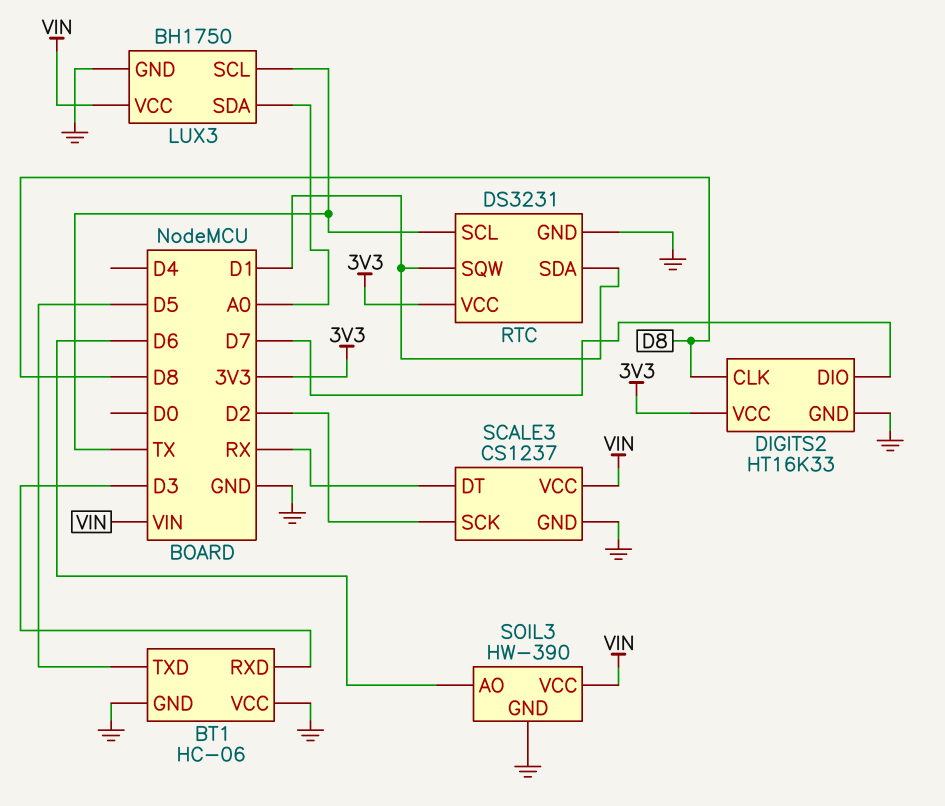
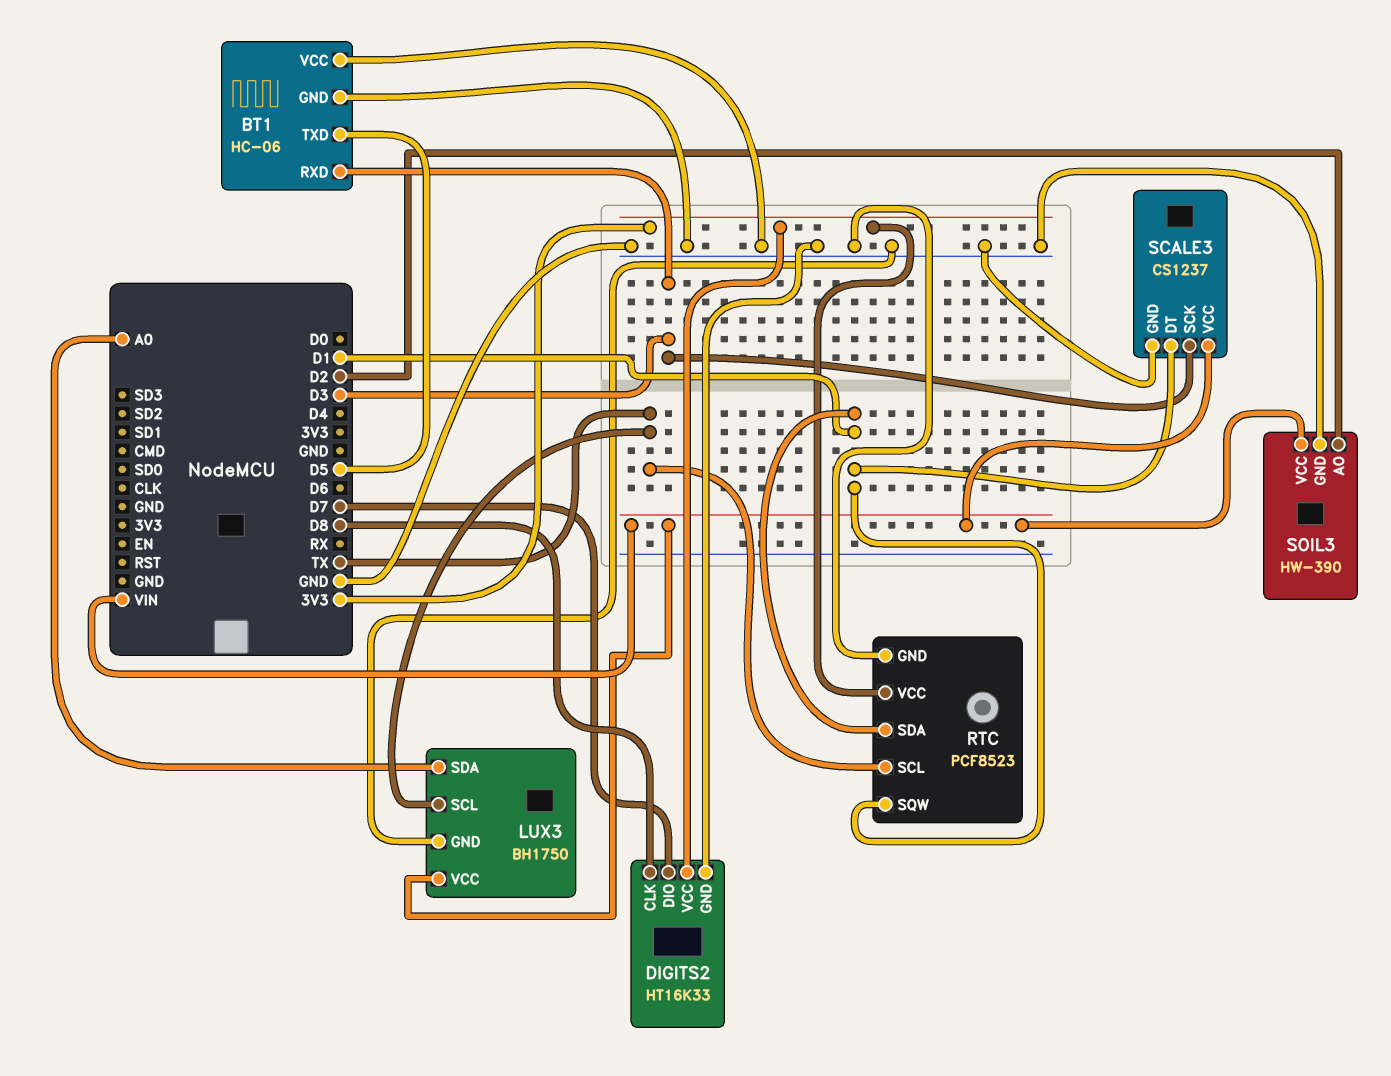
RTC: DS3231 -> PCF8523
SCALE3 pin DT: RX -> D1
SCALE3 pin SCK: D2 -> D3
SOIL3 pin AO: D6 -> D2

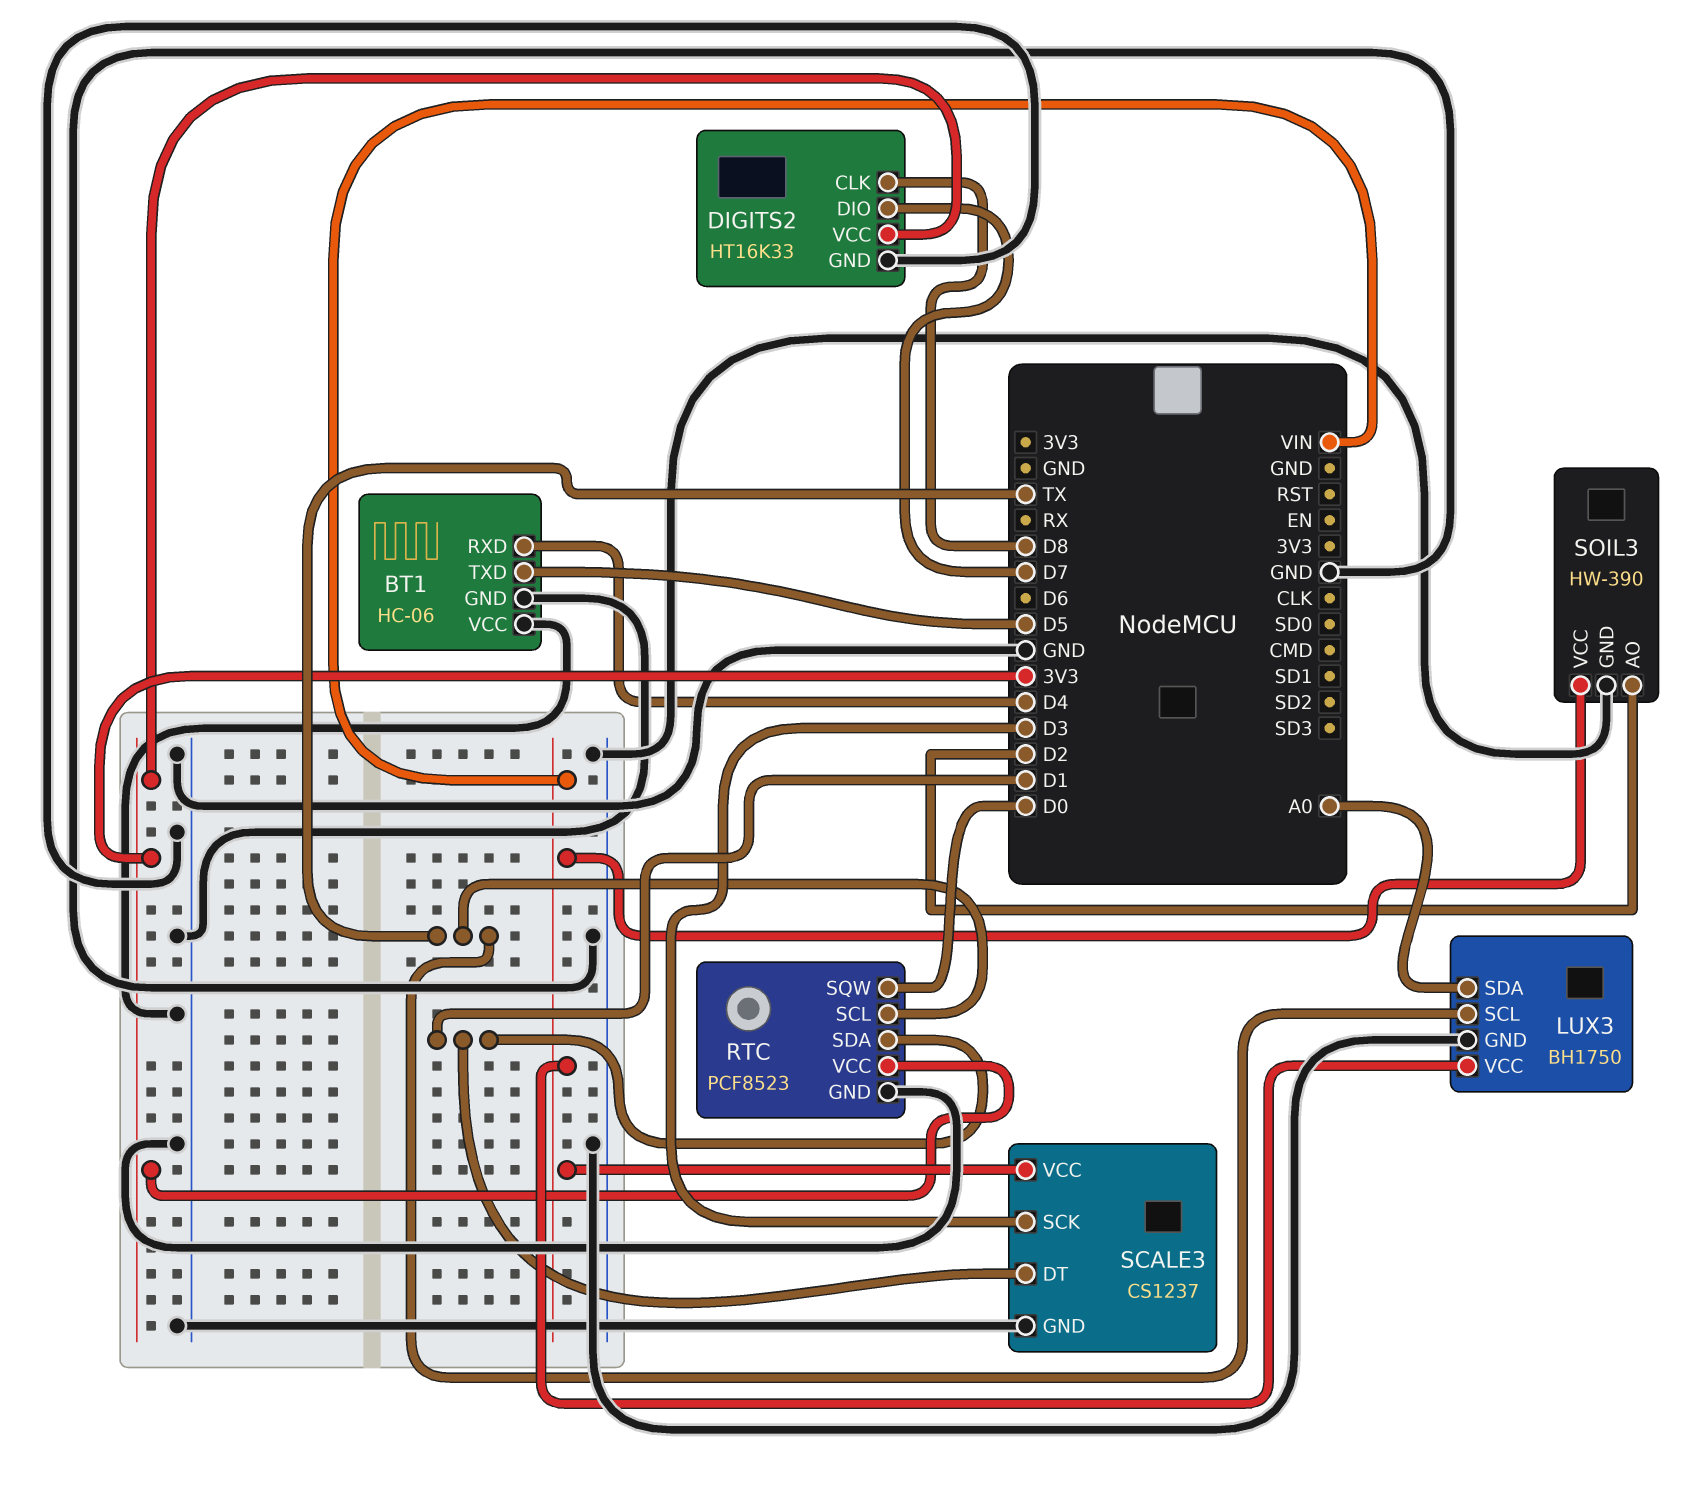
BT1 pin RXD: D3 -> D4
RTC pin SQW: D1 -> D0

